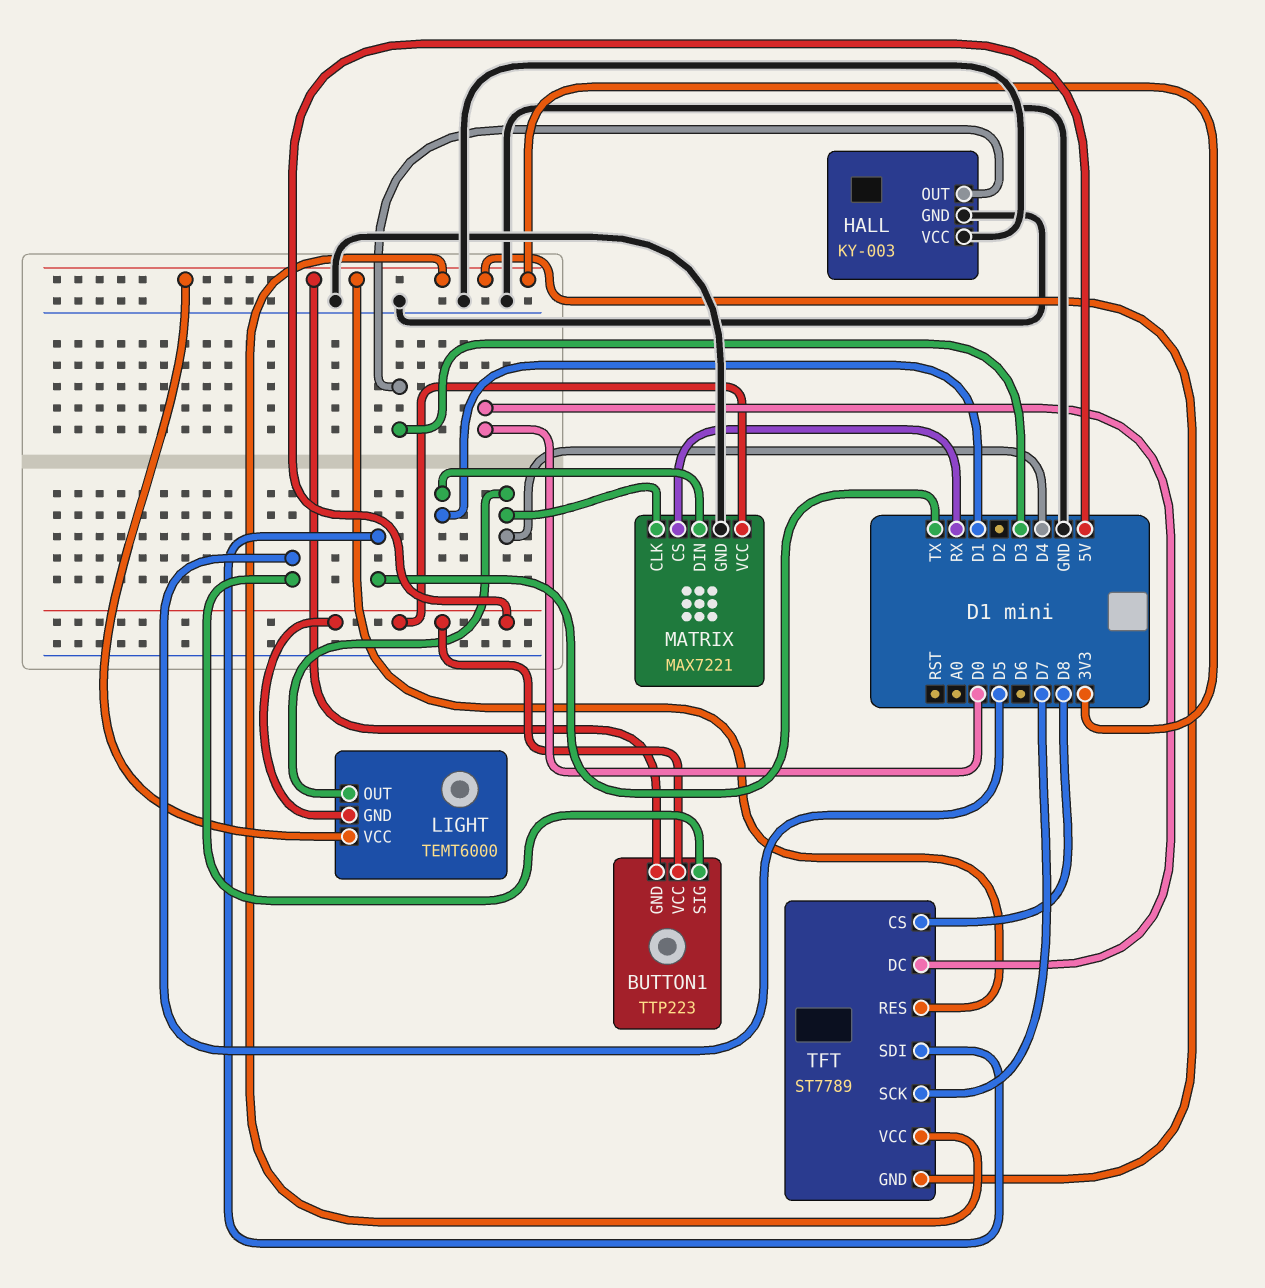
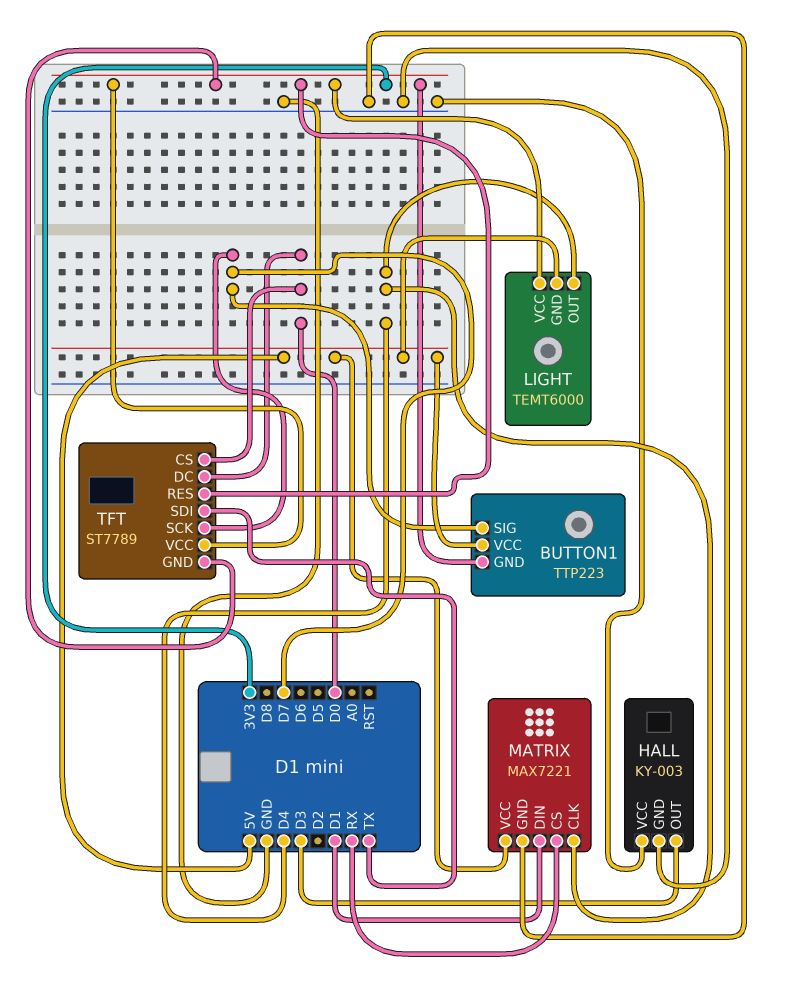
BUTTON1 pin SIG: D5 -> D7
TFT pin CS: D8 -> D0

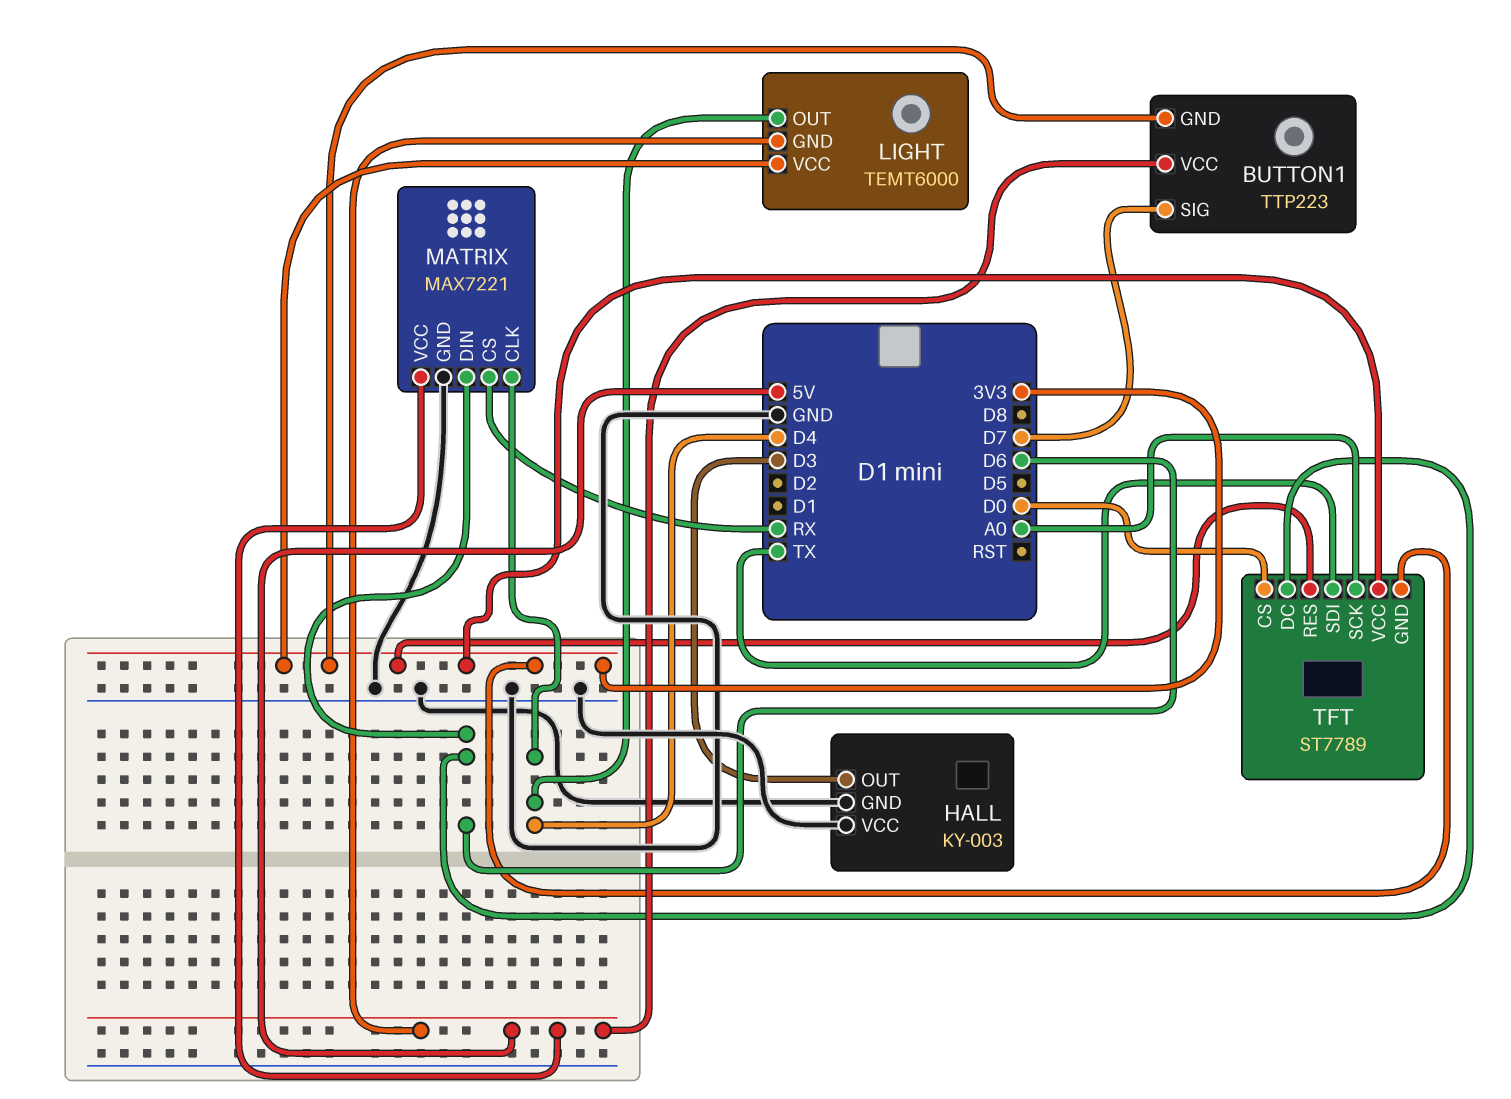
MATRIX pin DIN: D1 -> D6
TFT pin DC: D0 -> D6
TFT pin SCK: D7 -> A0

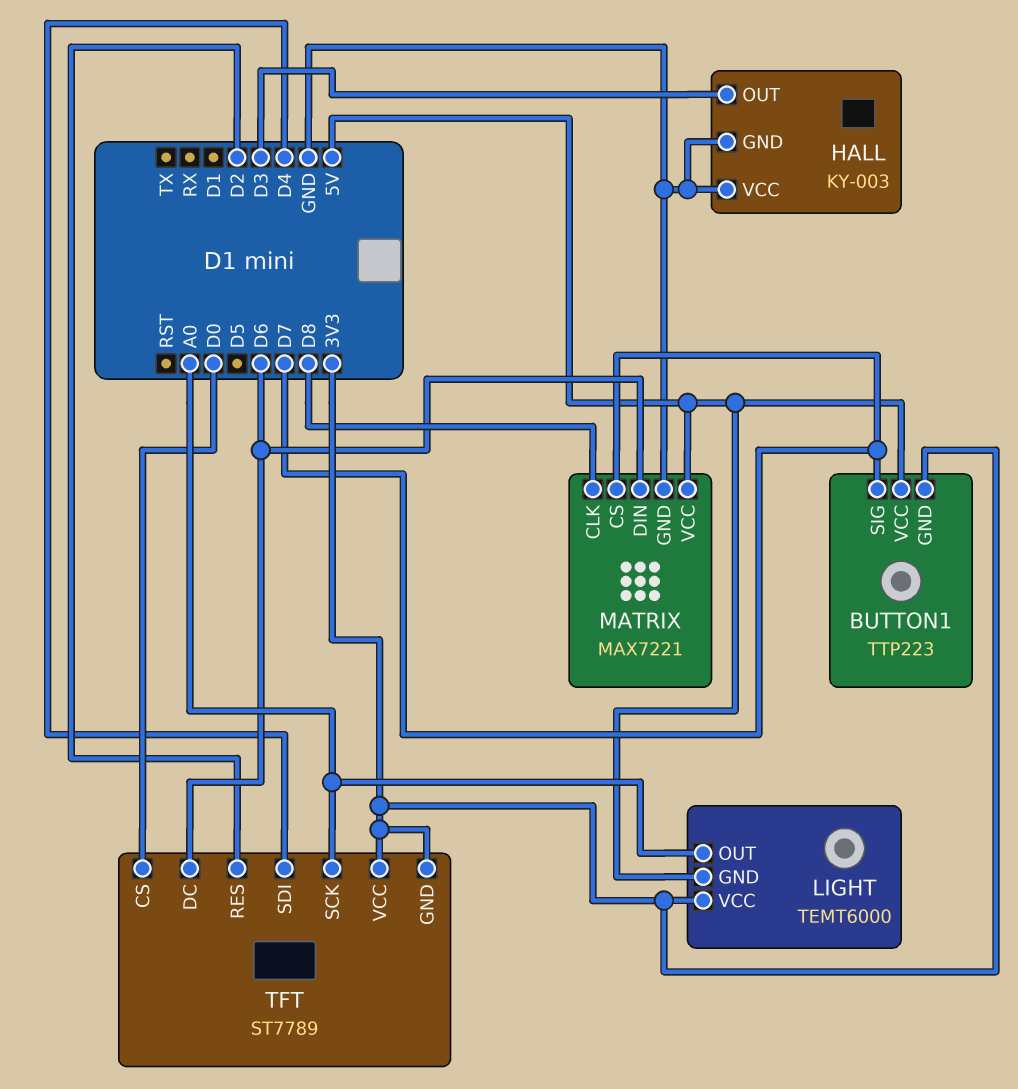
LIGHT pin OUT: D4 -> A0
MATRIX pin CLK: D4 -> D8
MATRIX pin CS: RX -> D7
TFT pin RES: 3V3 -> D2
TFT pin SDI: TX -> D4

